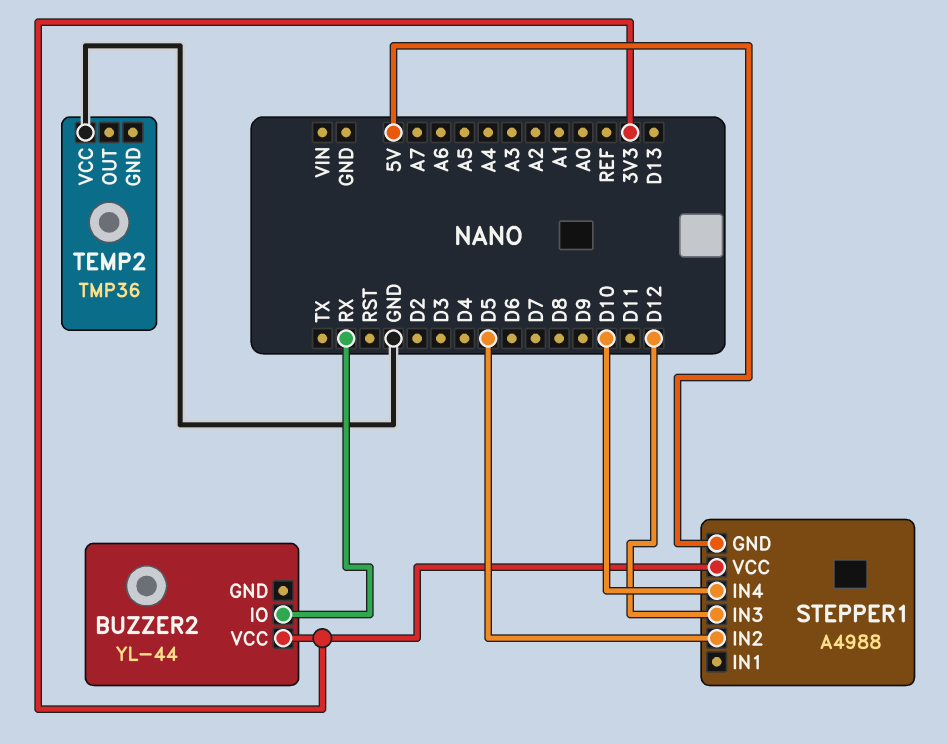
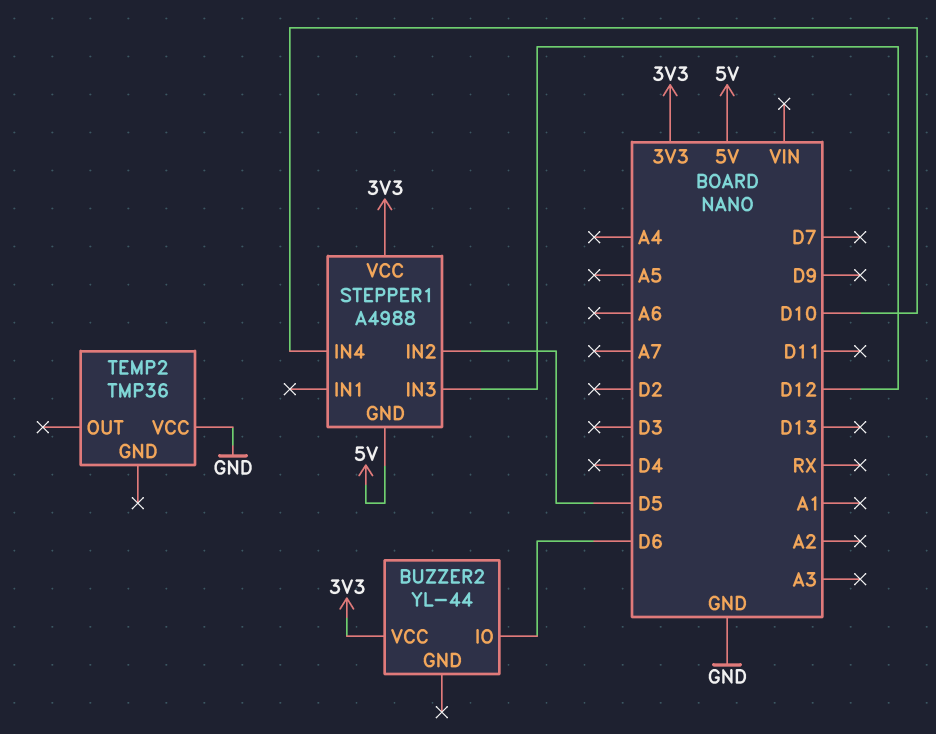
BUZZER2 pin IO: RX -> D6

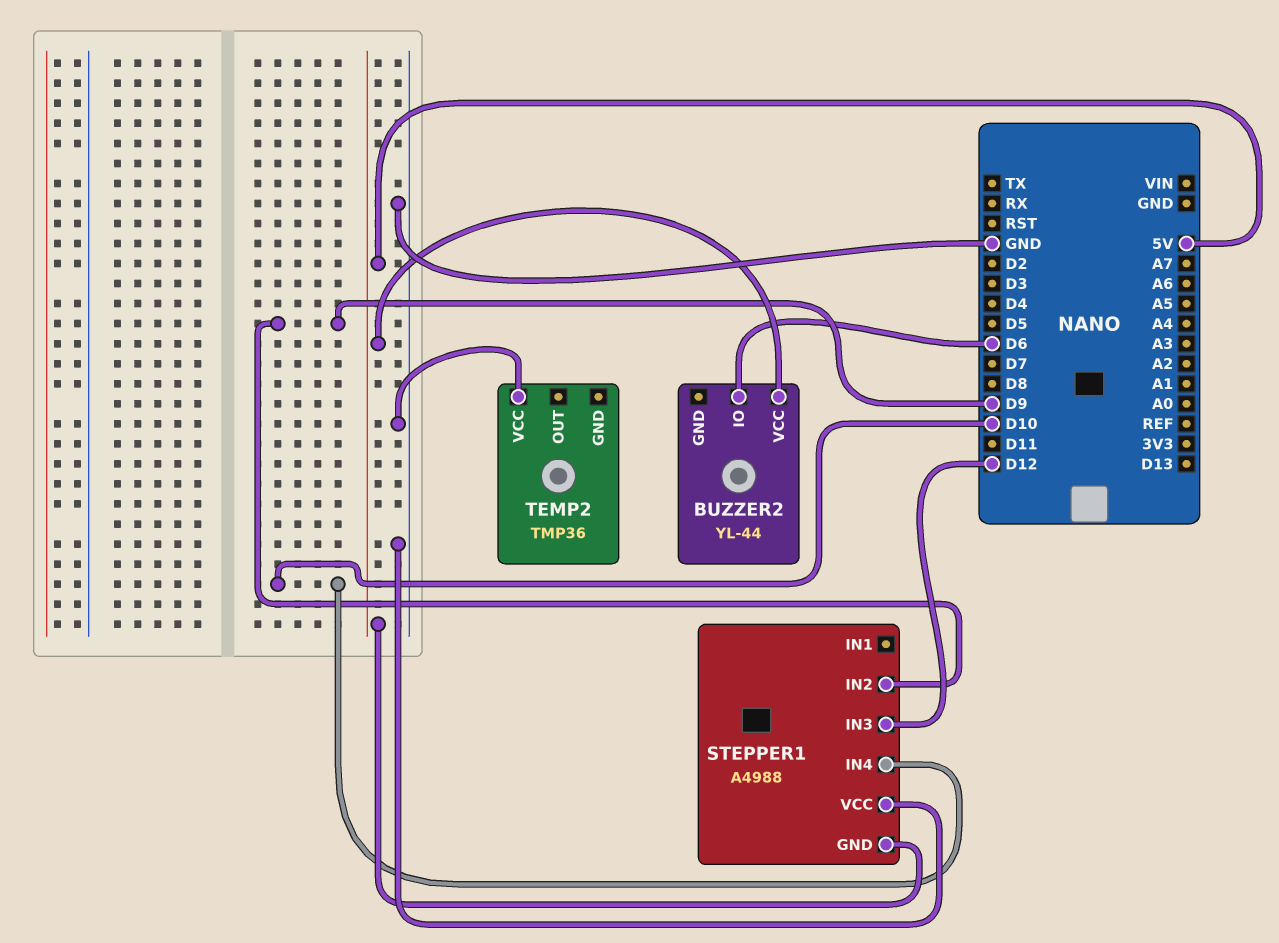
BUZZER2 pin VCC: 3V3 -> 5V
STEPPER1 pin IN2: D5 -> D9
STEPPER1 pin VCC: 3V3 -> GND

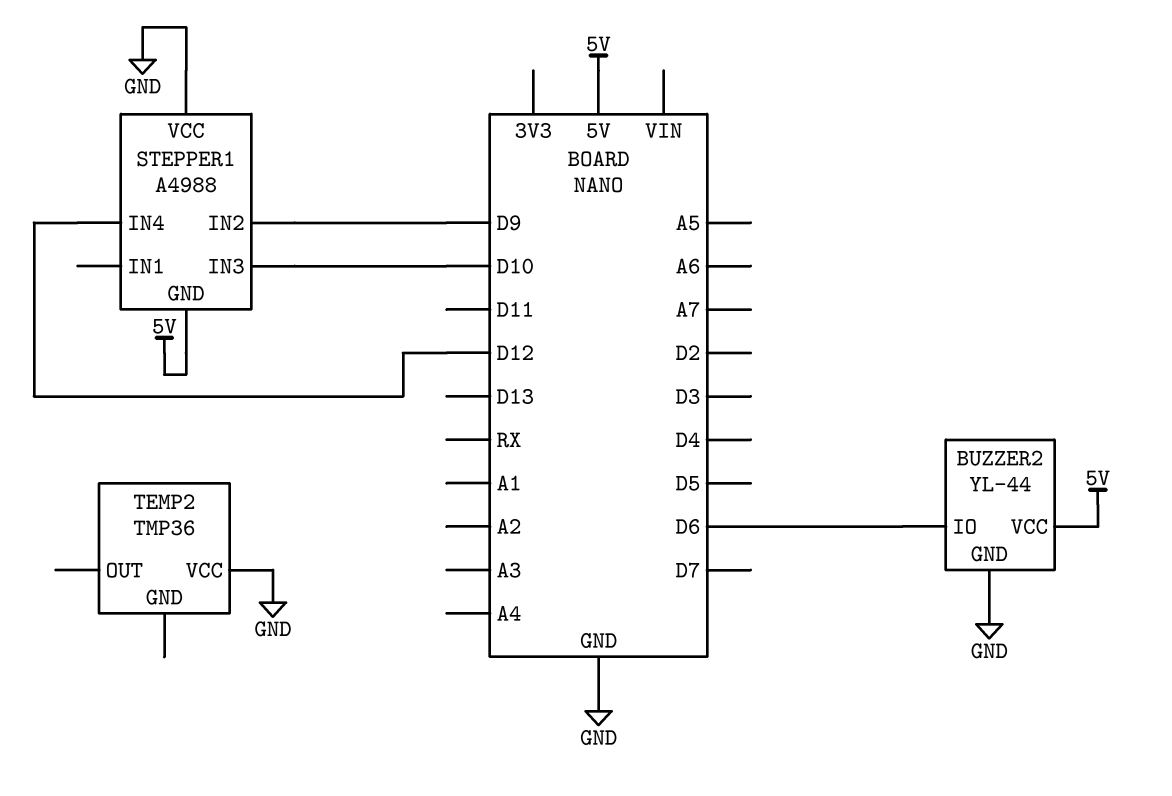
BUZZER2 pin GND: none -> GND
STEPPER1 pin IN3: D12 -> D10
STEPPER1 pin IN4: D10 -> D12

